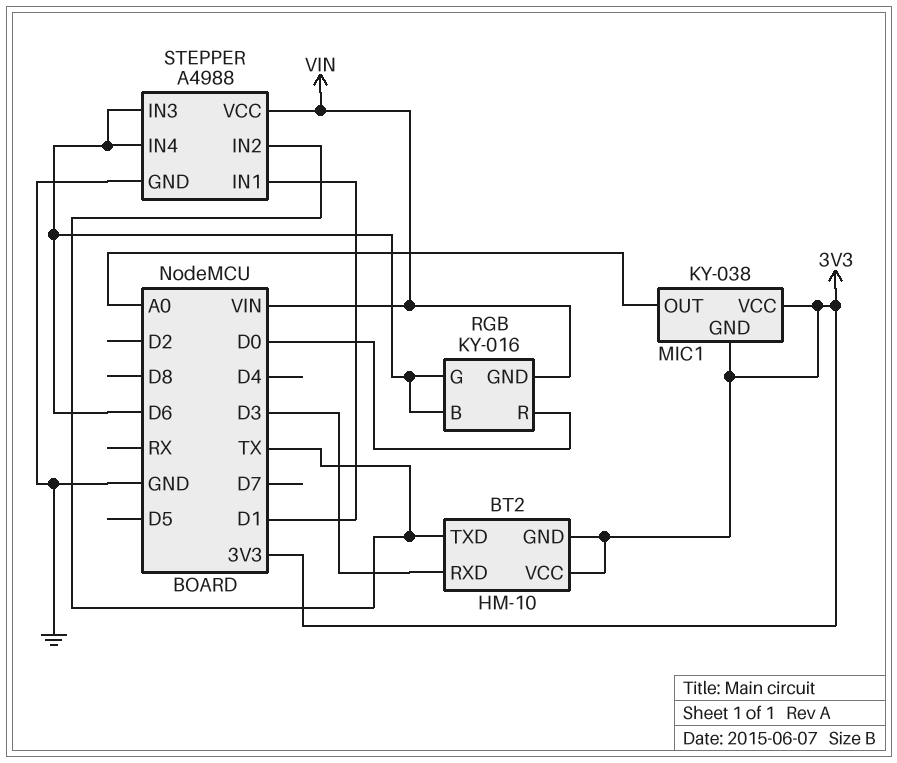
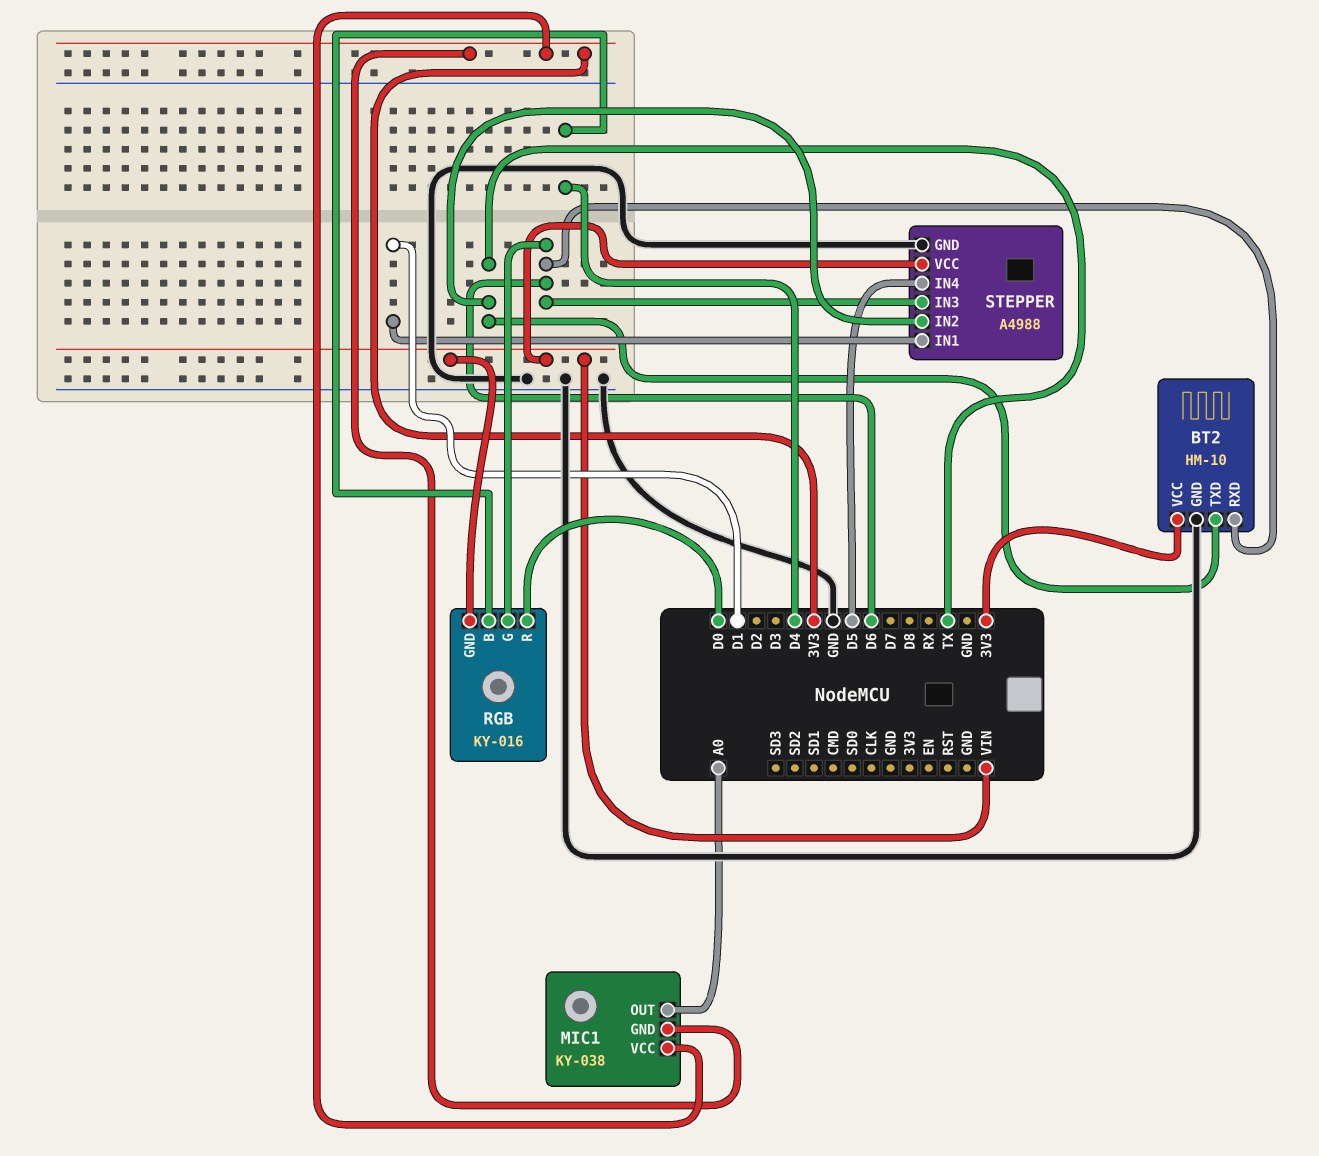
BT2 pin GND: 3V3 -> GND
BT2 pin RXD: D3 -> D6
RGB pin B: D6 -> D4
STEPPER pin IN4: D6 -> D5

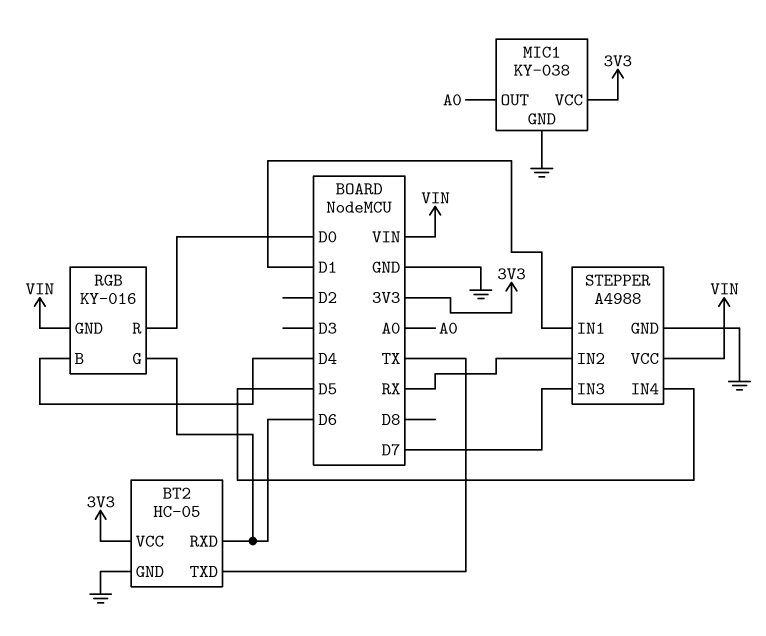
BT2: HM-10 -> HC-05
MIC1 pin GND: 3V3 -> GND
STEPPER pin IN2: TX -> RX
STEPPER pin IN3: D6 -> D7

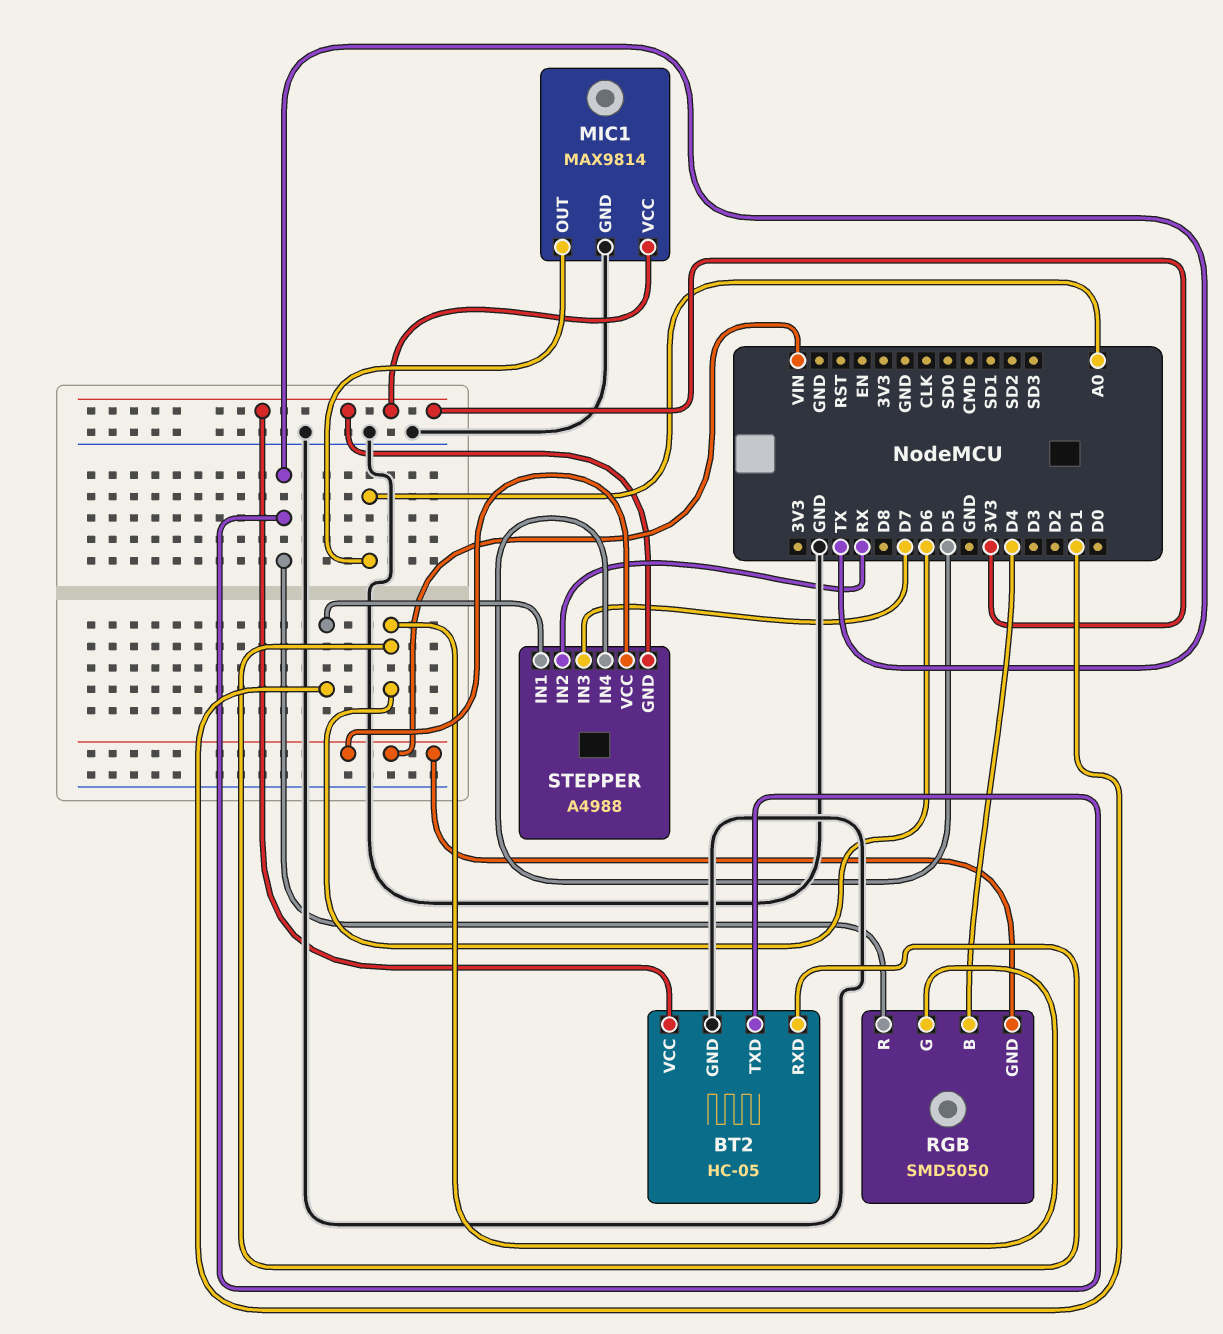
MIC1: KY-038 -> MAX9814
RGB: KY-016 -> SMD5050
RGB pin R: D0 -> TX
STEPPER pin GND: GND -> 3V3

